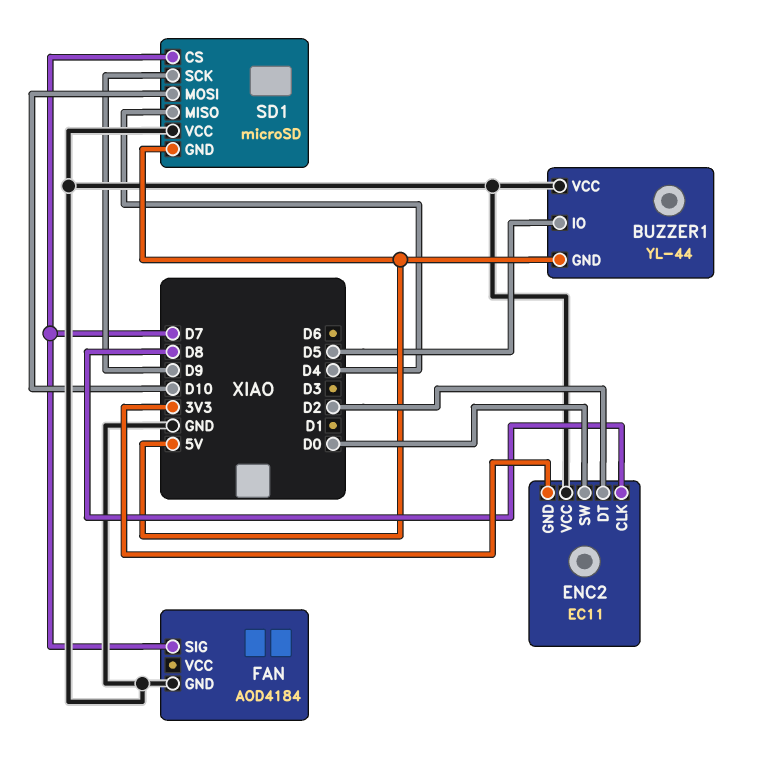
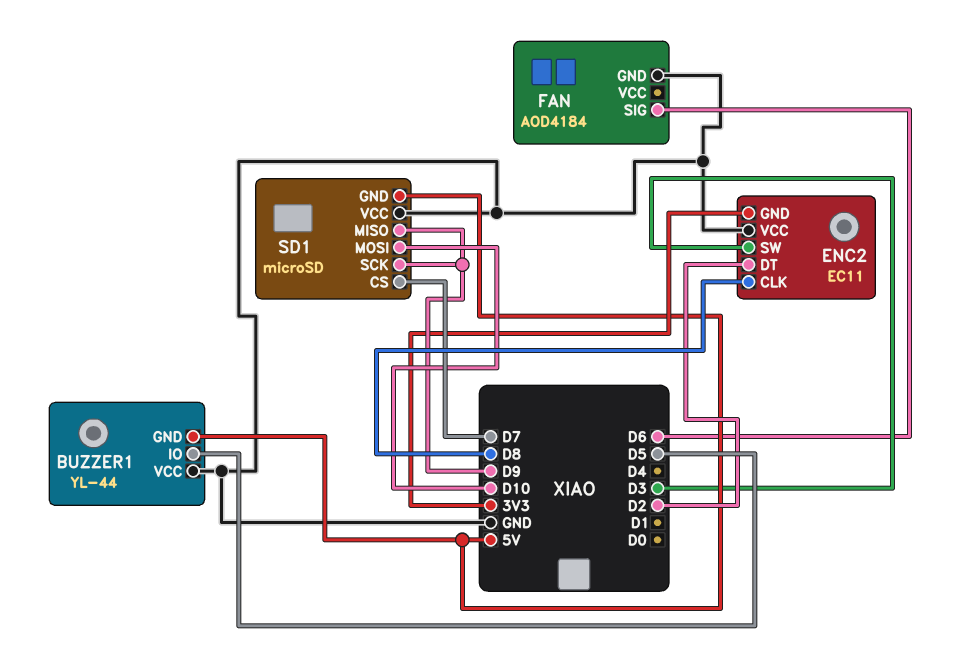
ENC2 pin SW: D0 -> D3
FAN pin SIG: D7 -> D6
SD1 pin MISO: D4 -> D9

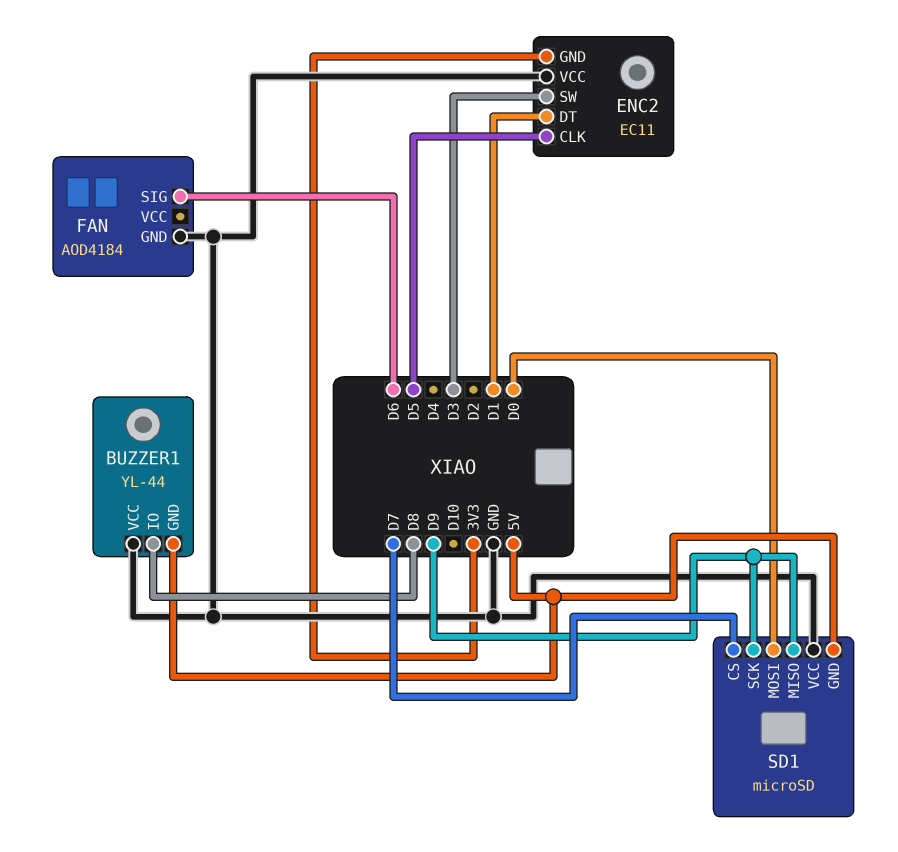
BUZZER1 pin IO: D5 -> D8
ENC2 pin CLK: D8 -> D5
ENC2 pin DT: D2 -> D1
SD1 pin MOSI: D10 -> D0

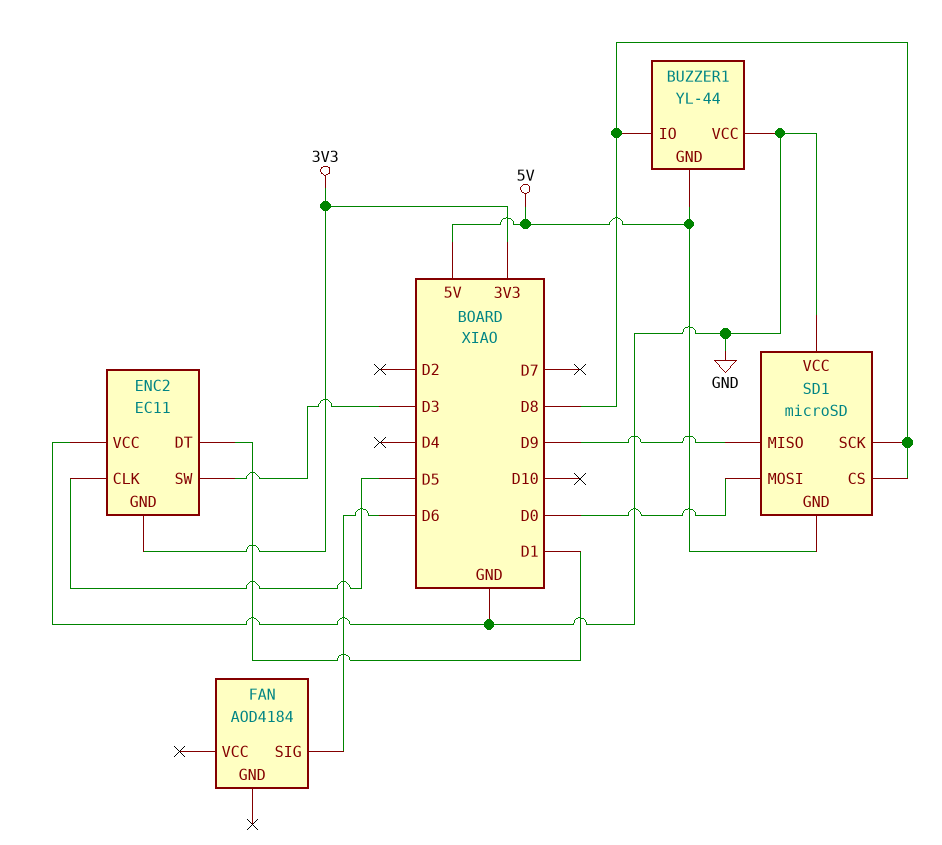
FAN pin GND: GND -> none
SD1 pin CS: D7 -> D8
SD1 pin SCK: D9 -> D8

